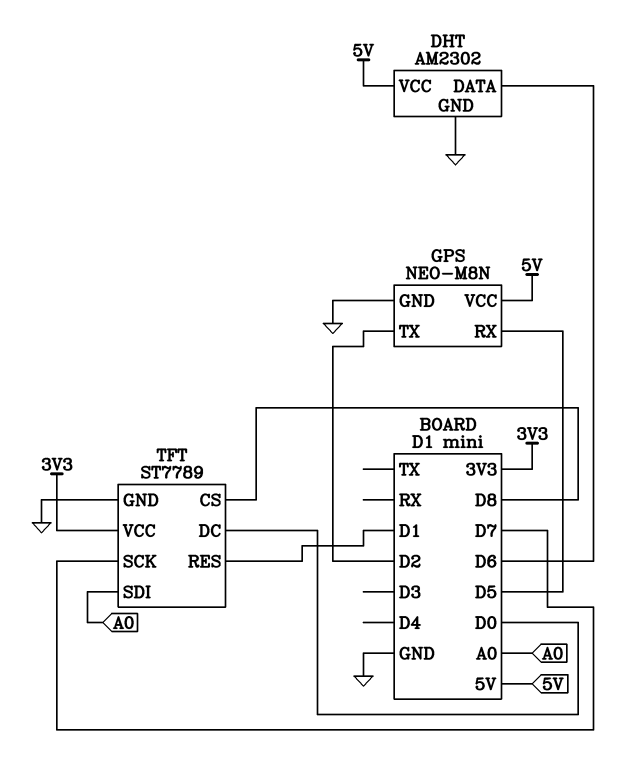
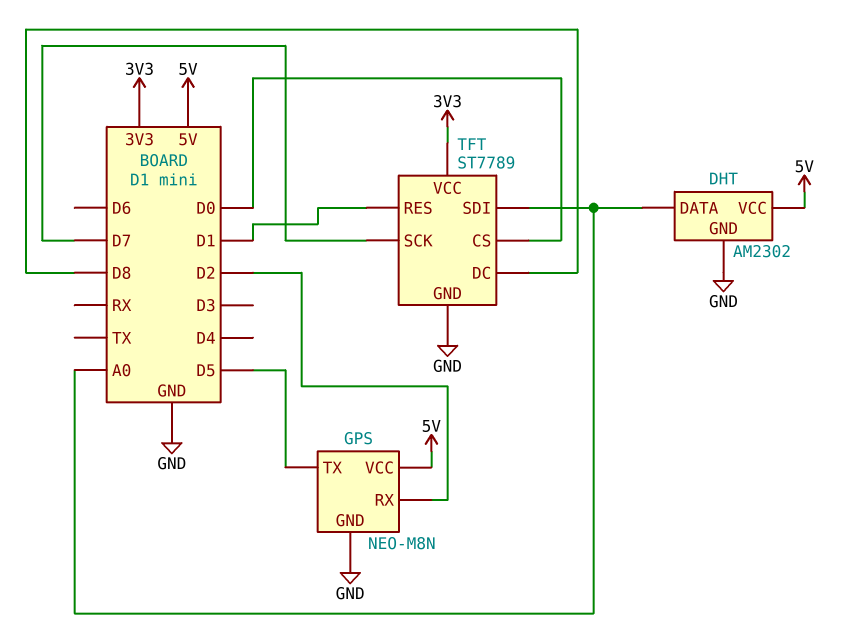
DHT pin DATA: D6 -> A0
GPS pin RX: D5 -> D2
GPS pin TX: D2 -> D5
TFT pin CS: D8 -> D0
TFT pin DC: D0 -> D8

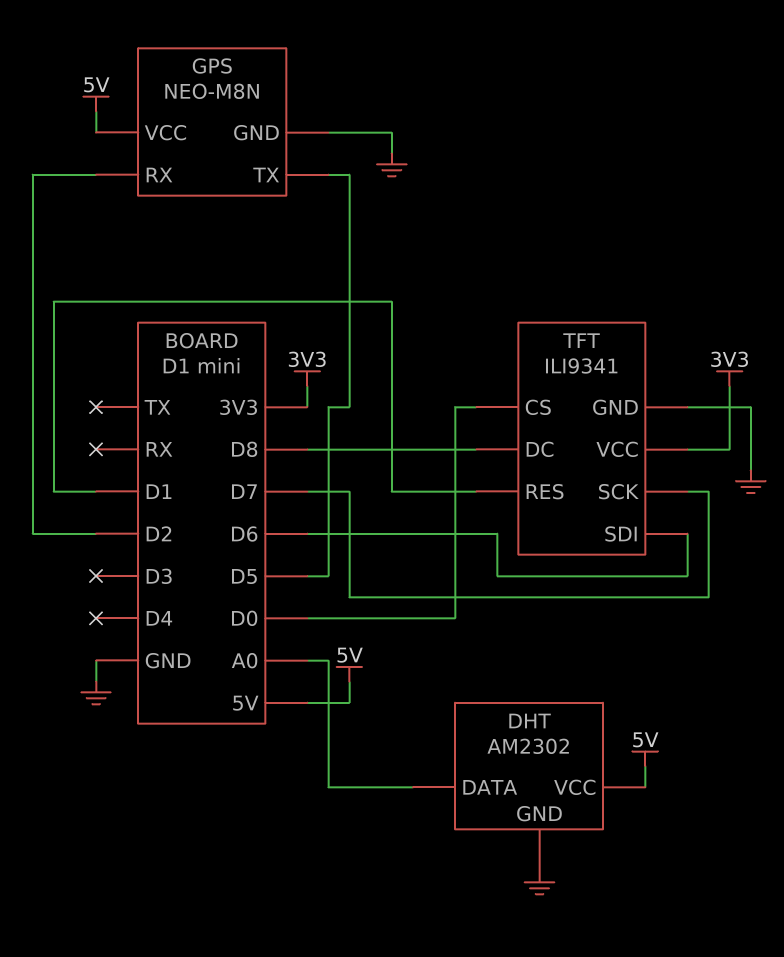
TFT: ST7789 -> ILI9341
TFT pin SDI: A0 -> D6

